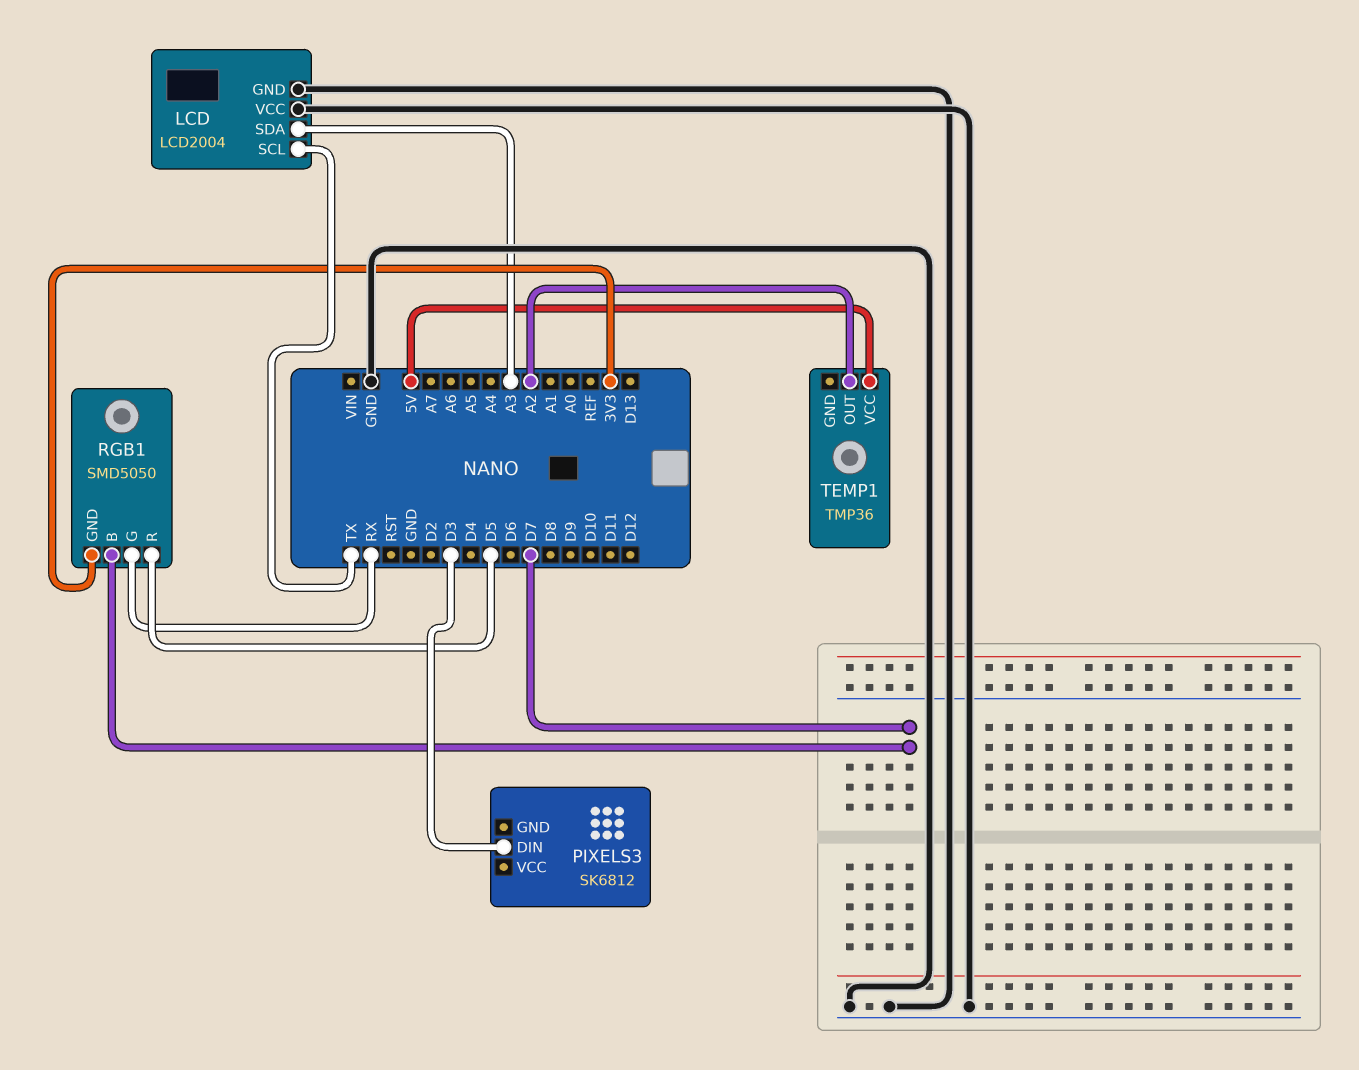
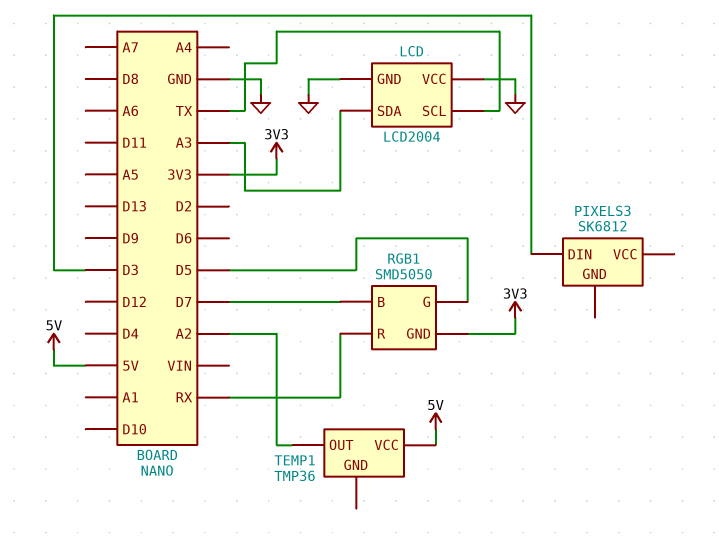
RGB1 pin G: RX -> D5
RGB1 pin R: D5 -> RX

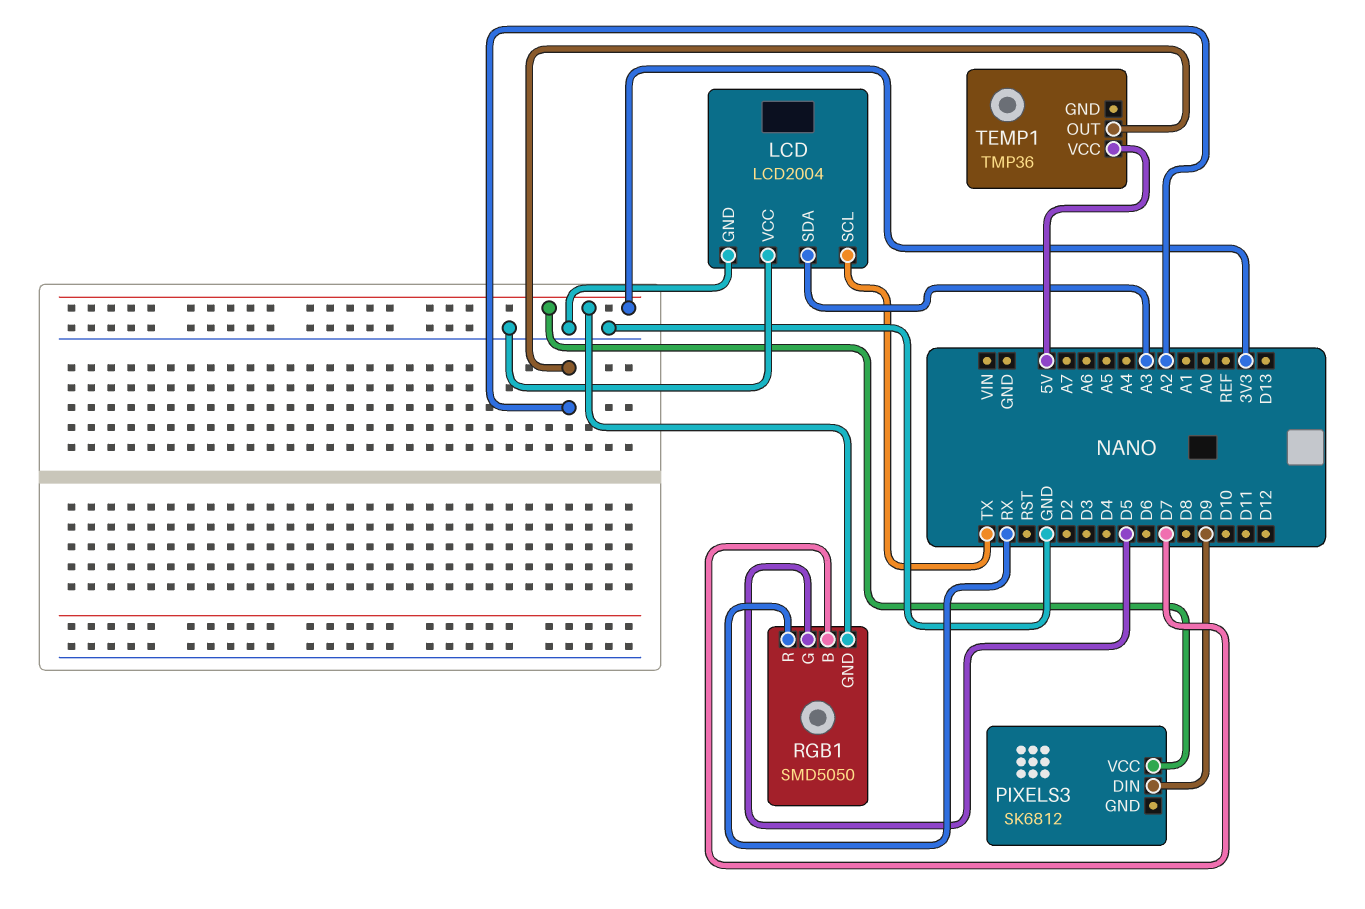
PIXELS3 pin DIN: D3 -> D9
PIXELS3 pin VCC: none -> 3V3

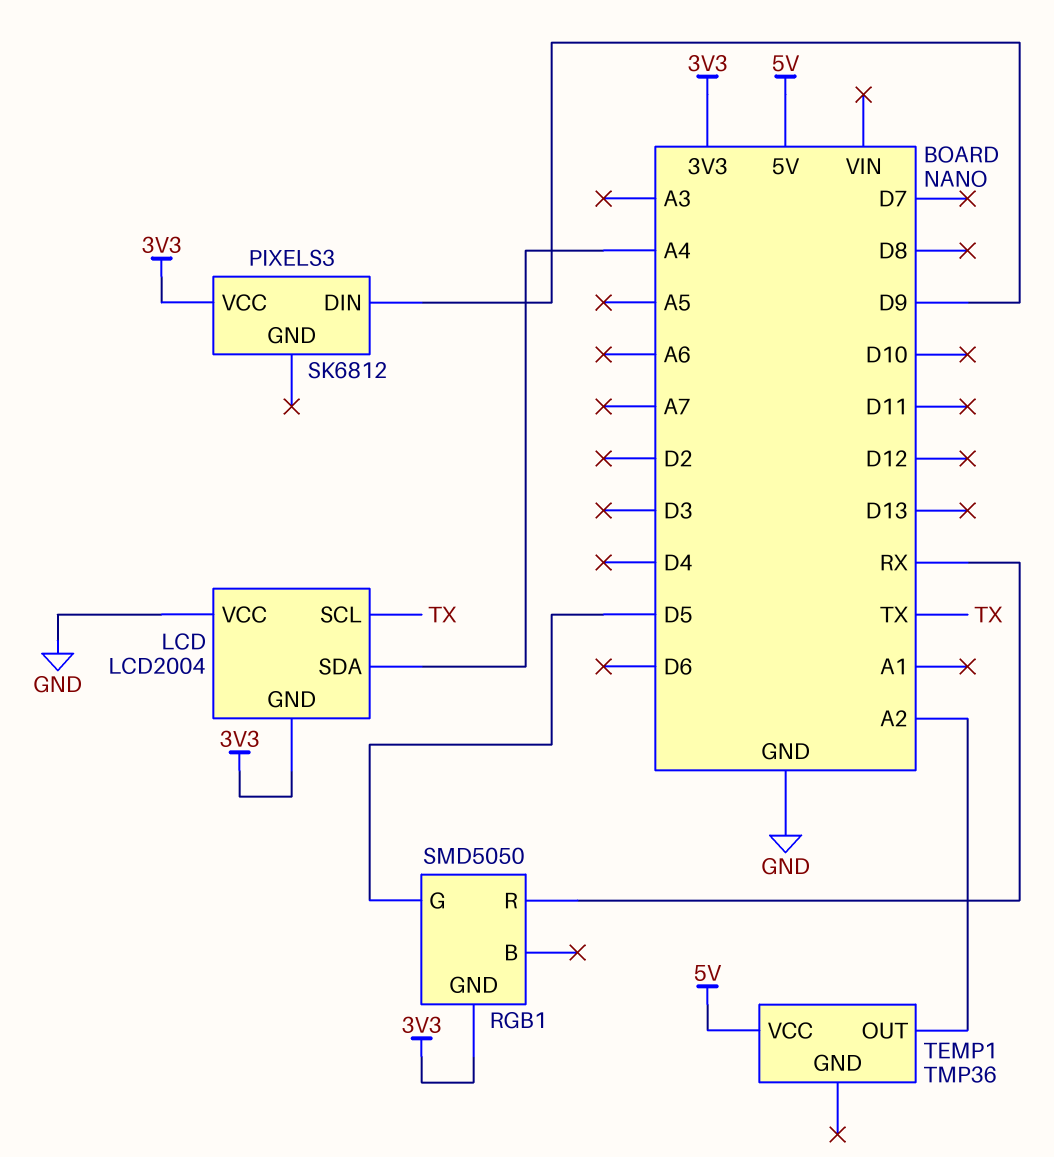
LCD pin GND: GND -> 3V3
LCD pin SDA: A3 -> A4
RGB1 pin B: D7 -> none

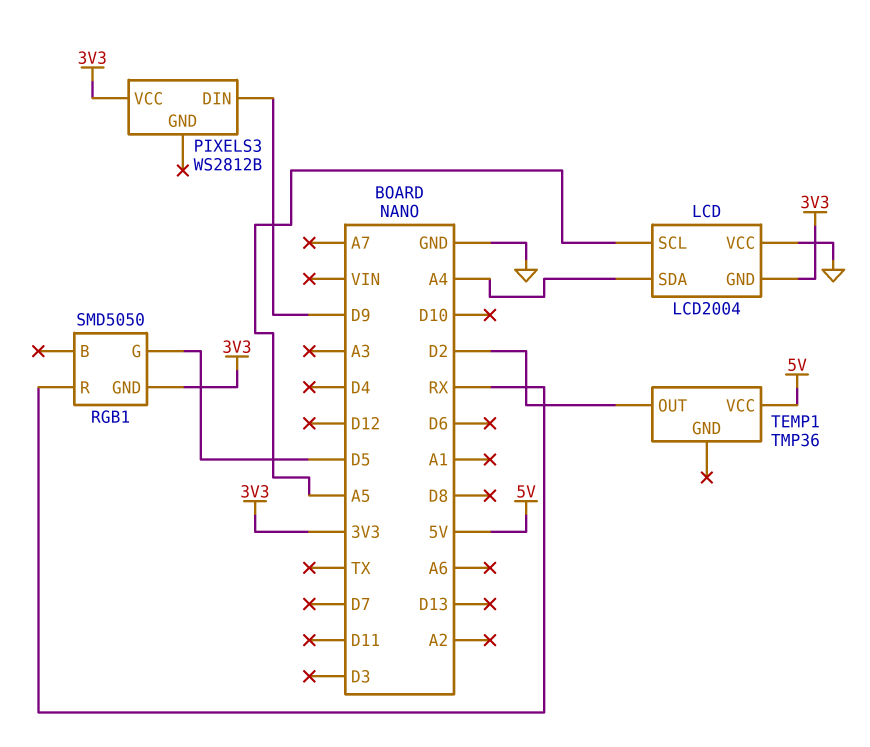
LCD pin SCL: TX -> A5
PIXELS3: SK6812 -> WS2812B
TEMP1 pin OUT: A2 -> D2

